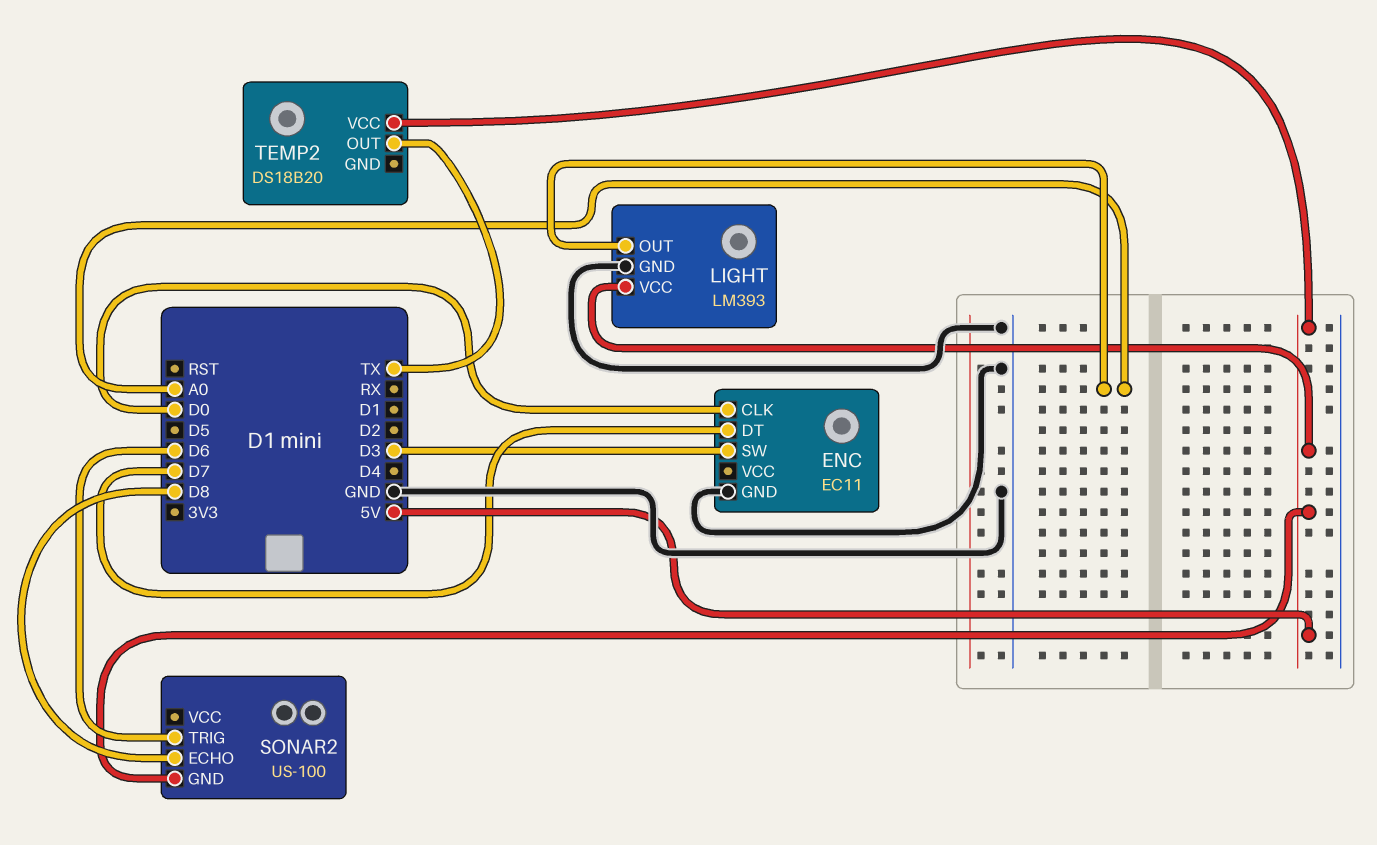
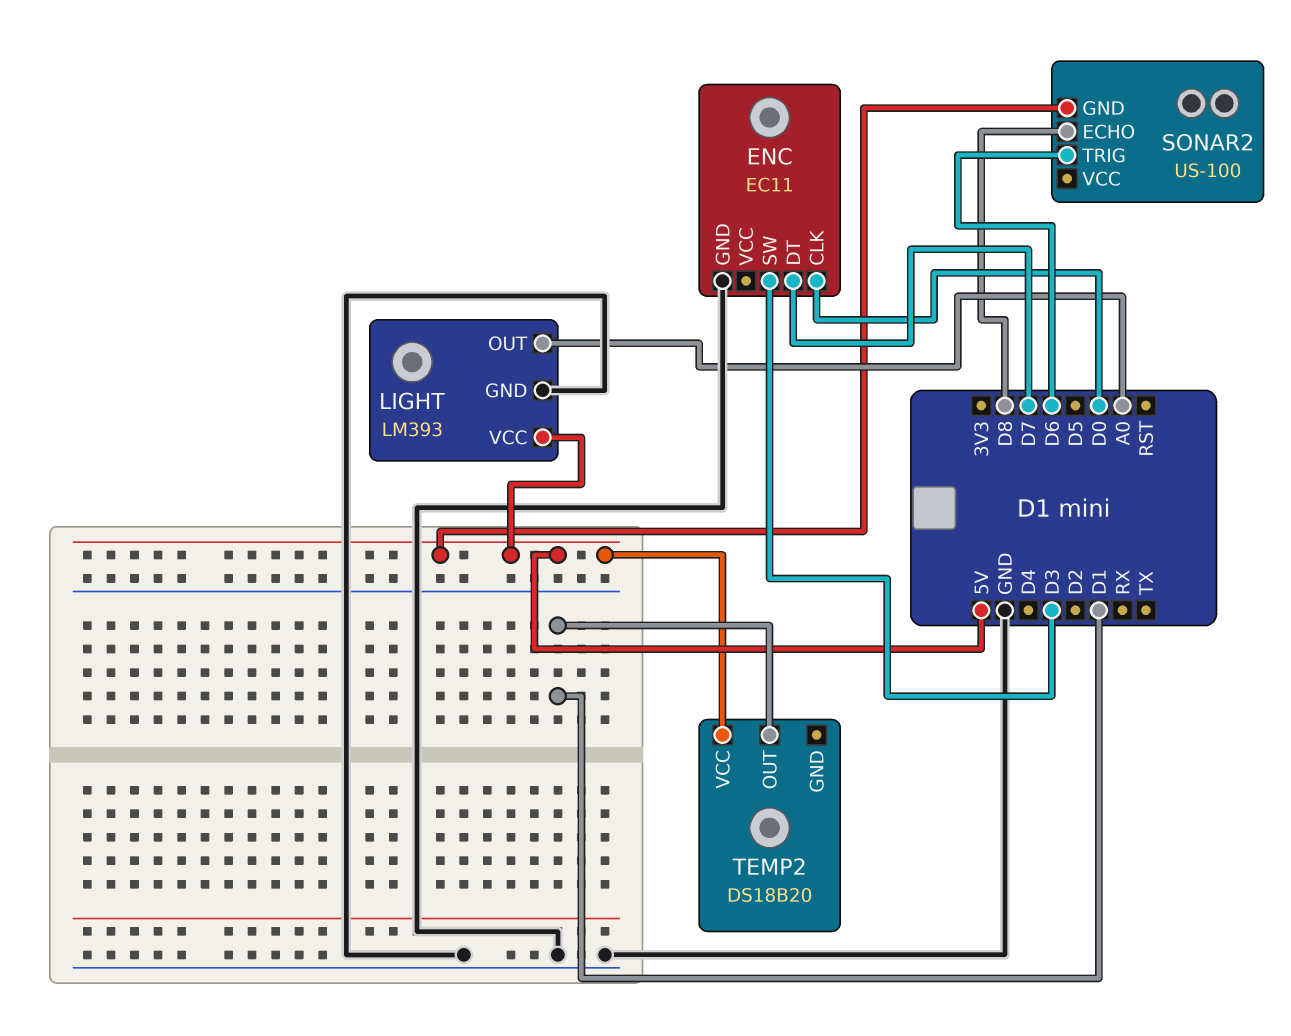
TEMP2 pin OUT: TX -> D1

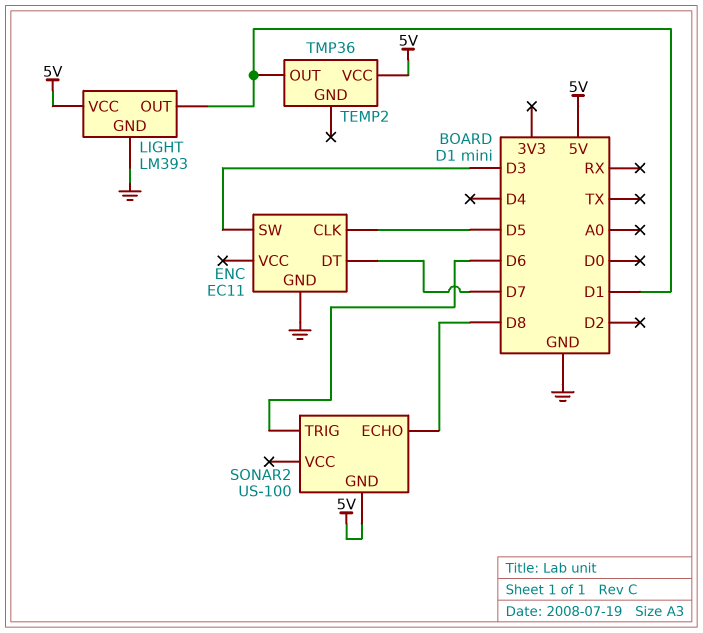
ENC pin CLK: D0 -> D5
LIGHT pin OUT: A0 -> D1
TEMP2: DS18B20 -> TMP36

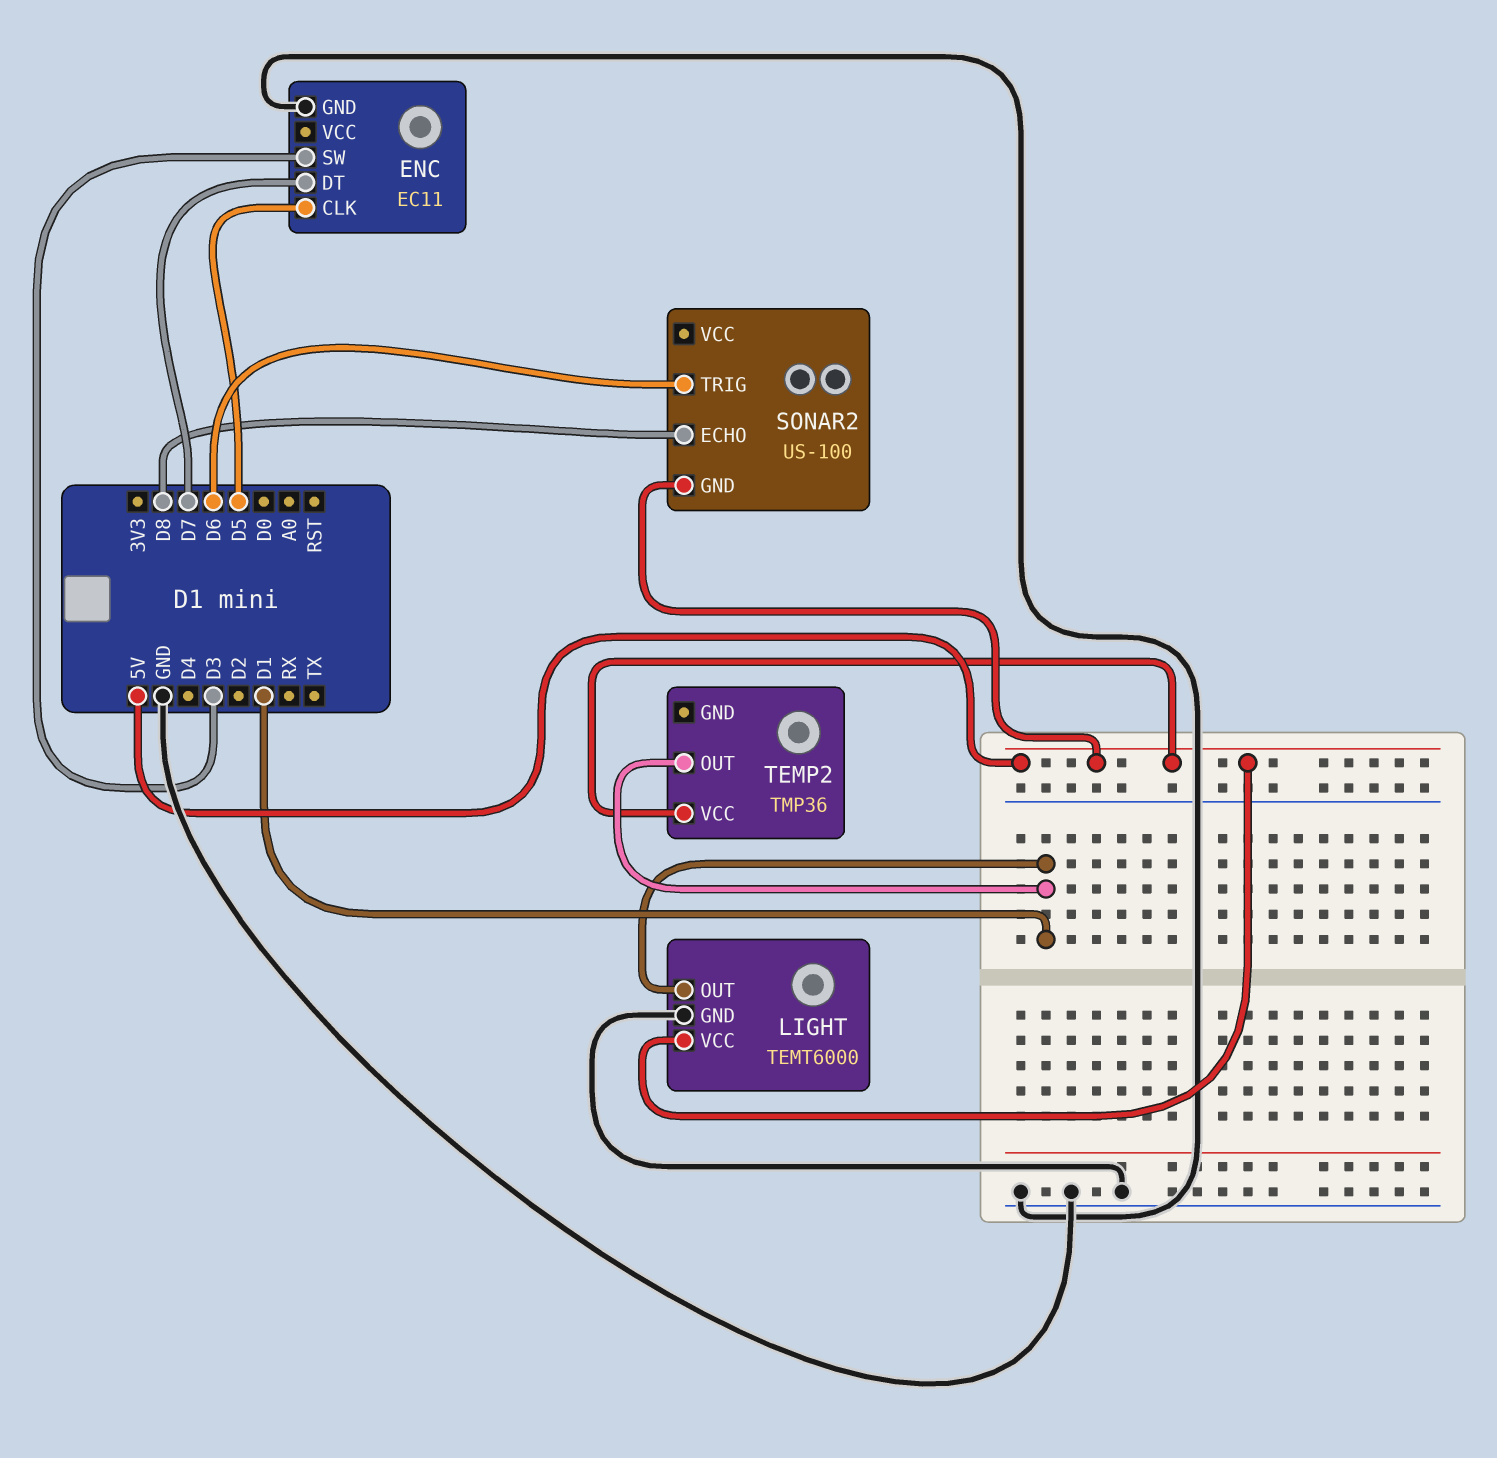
LIGHT: LM393 -> TEMT6000

